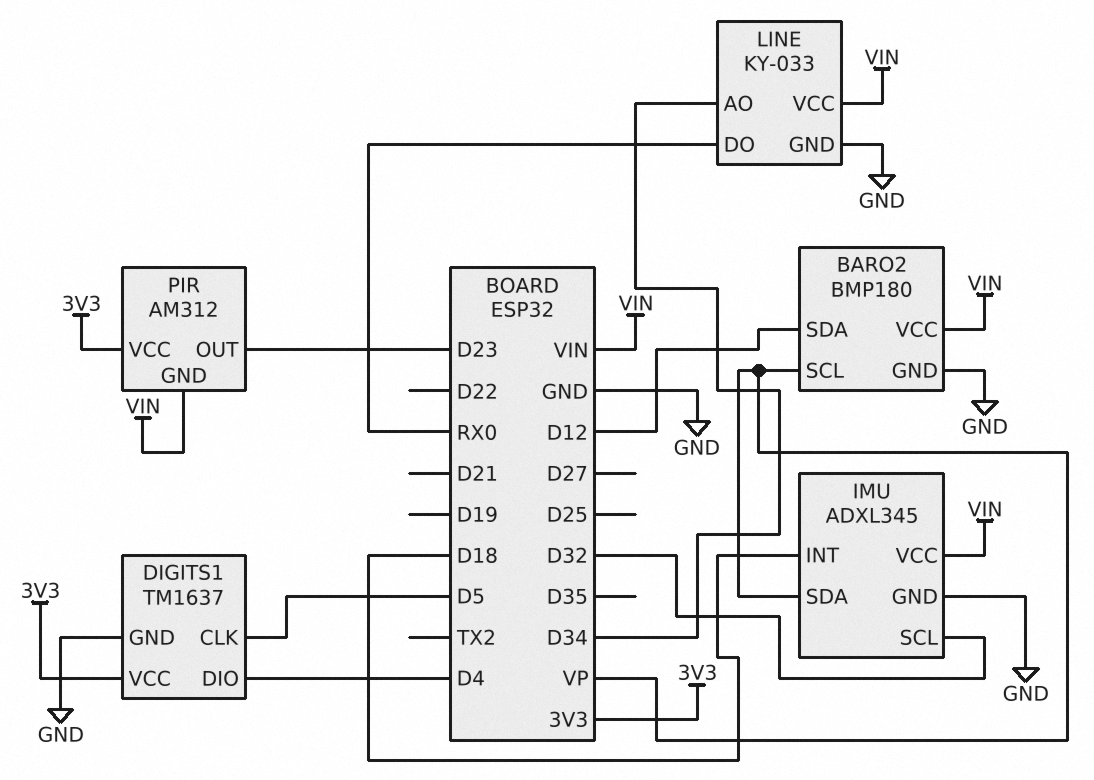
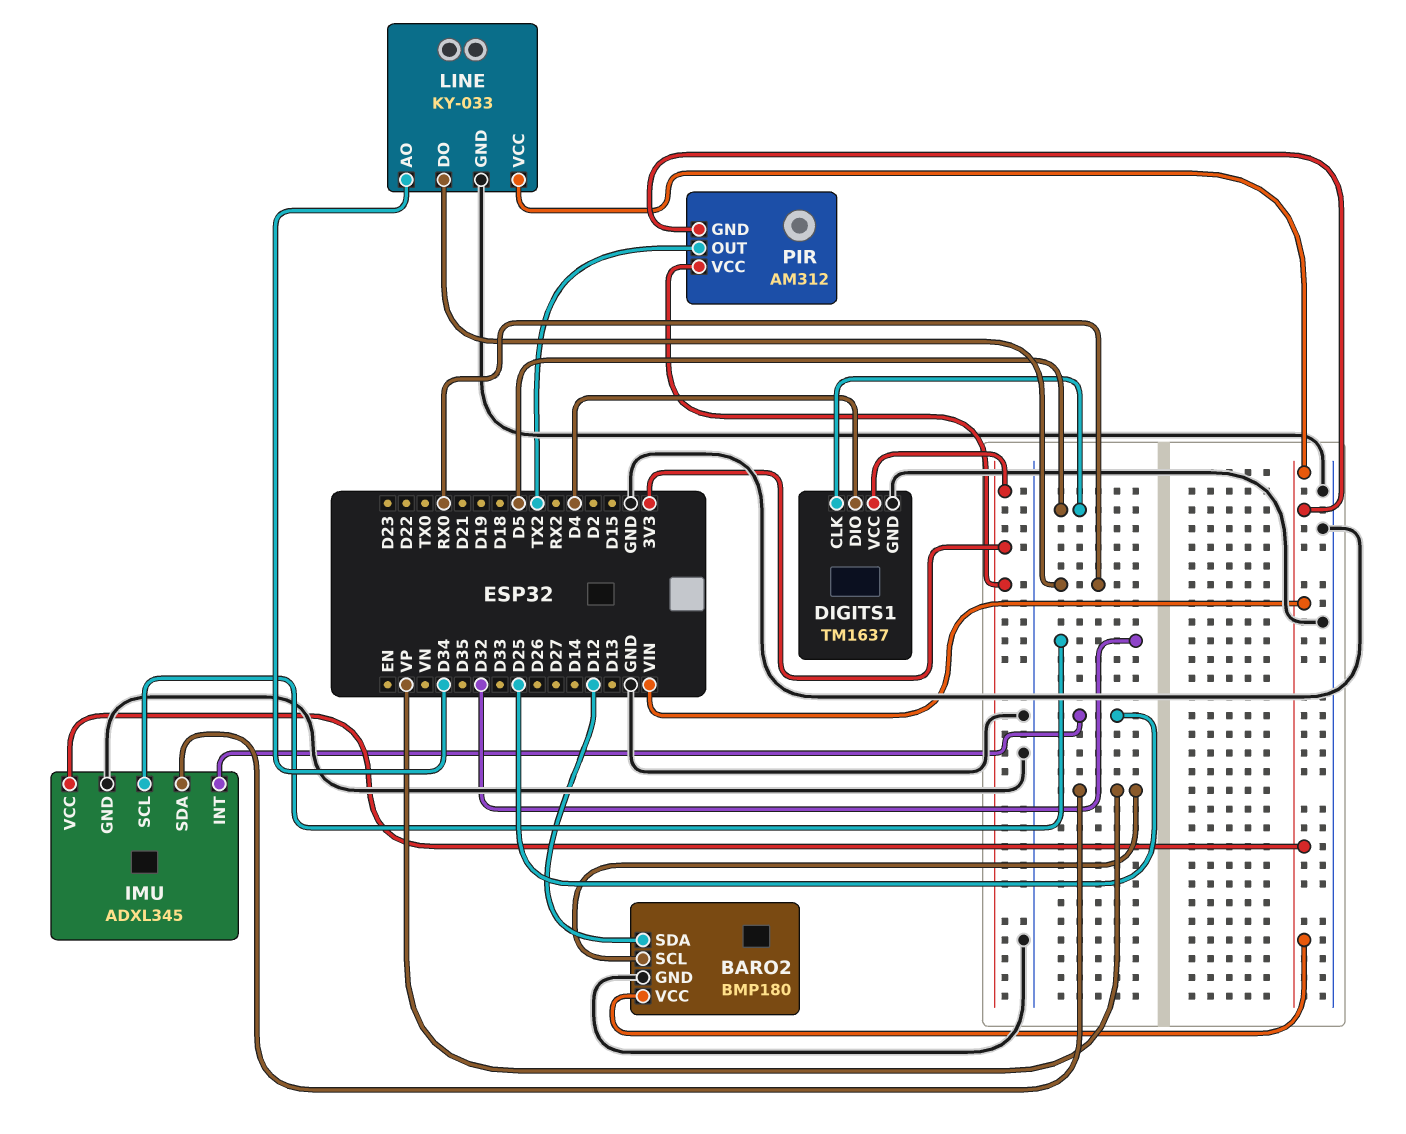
IMU pin INT: D18 -> D25
PIR pin OUT: D23 -> TX2

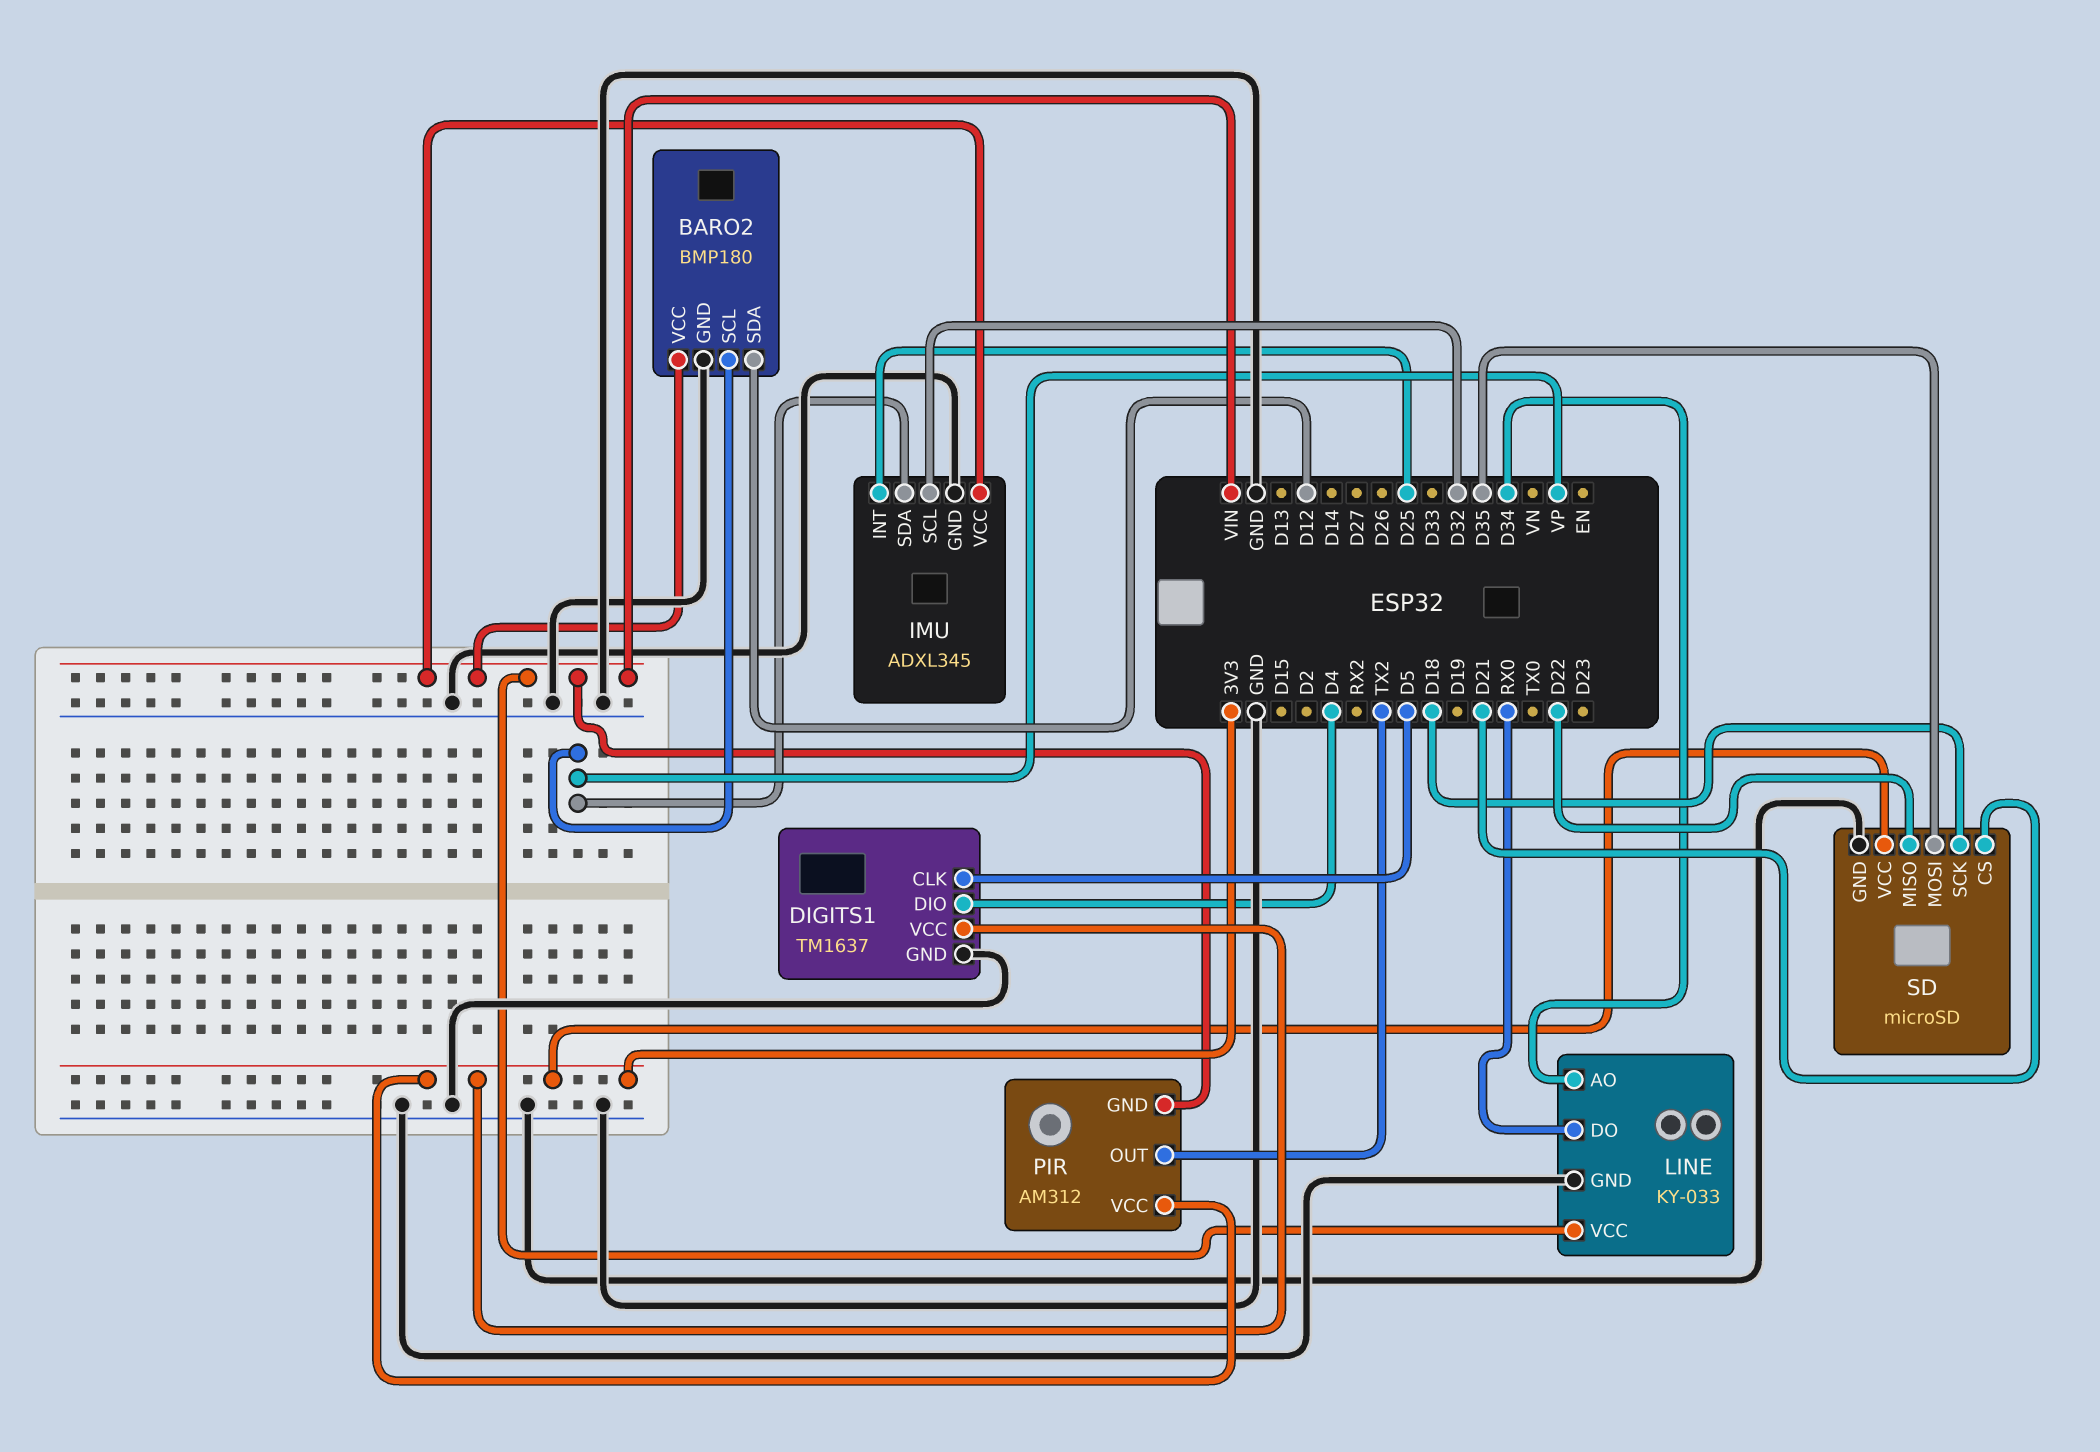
SD: none -> microSD
SD pin CS: none -> D21
SD pin GND: none -> GND
SD pin MISO: none -> D22
SD pin MOSI: none -> D35
SD pin SCK: none -> D18
SD pin VCC: none -> 3V3

